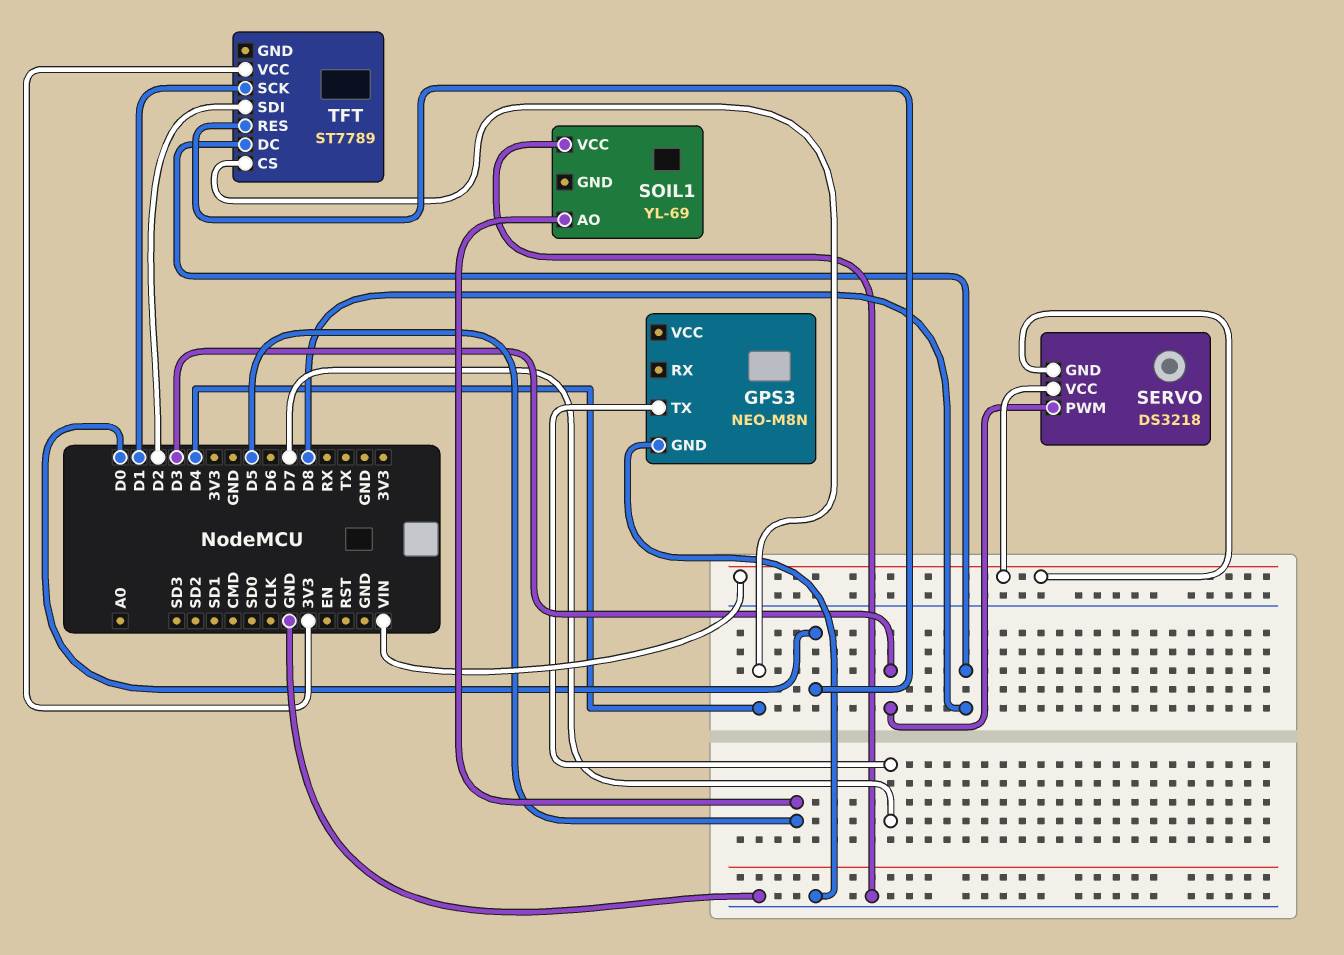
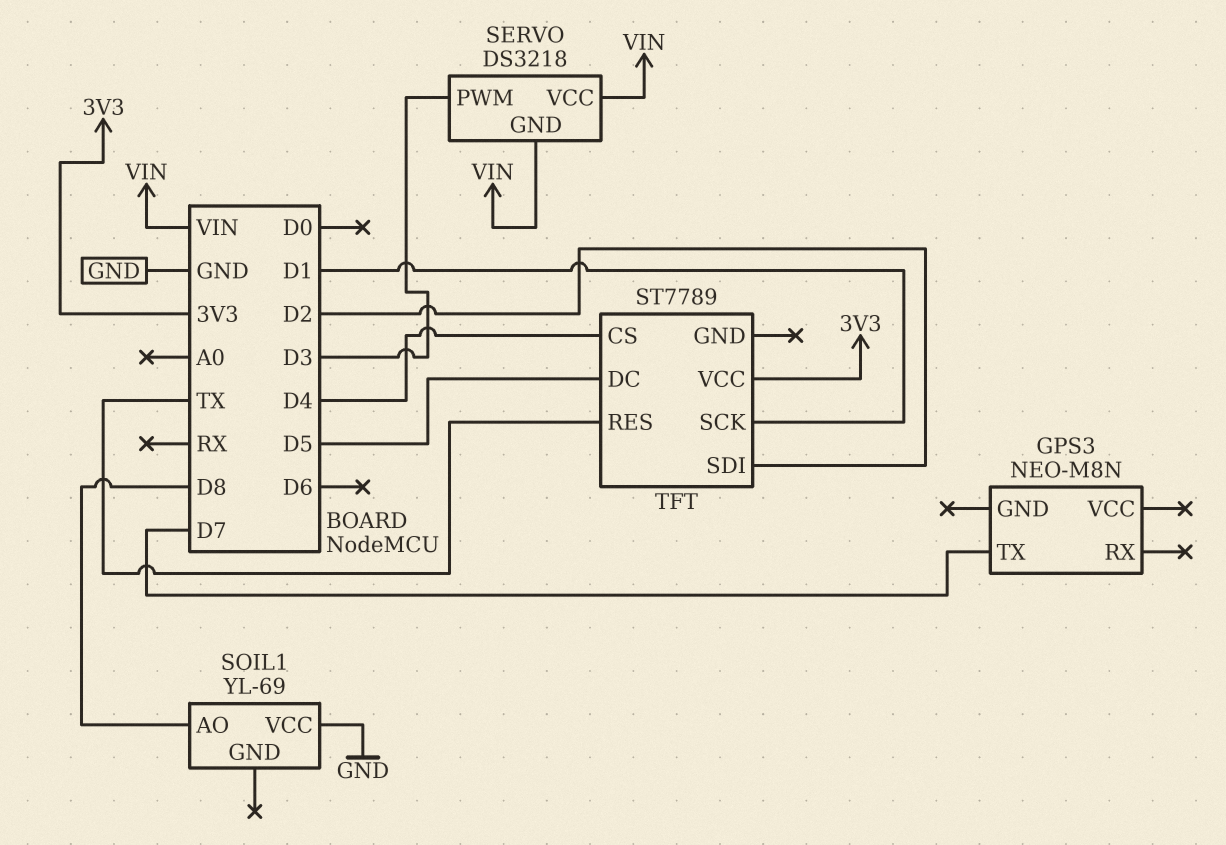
GPS3 pin GND: GND -> none
SOIL1 pin AO: D5 -> D8
TFT pin DC: D8 -> D5
TFT pin RES: D0 -> TX

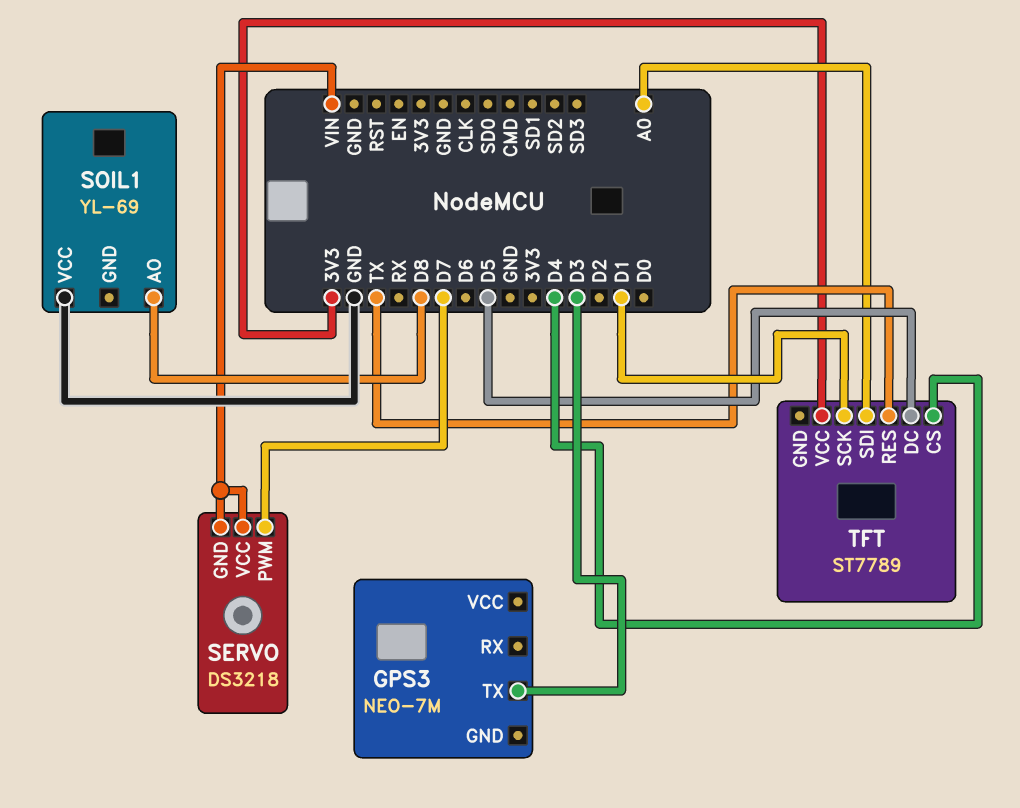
GPS3: NEO-M8N -> NEO-7M
GPS3 pin TX: D7 -> D3
SERVO pin PWM: D3 -> D7
TFT pin SDI: D2 -> A0

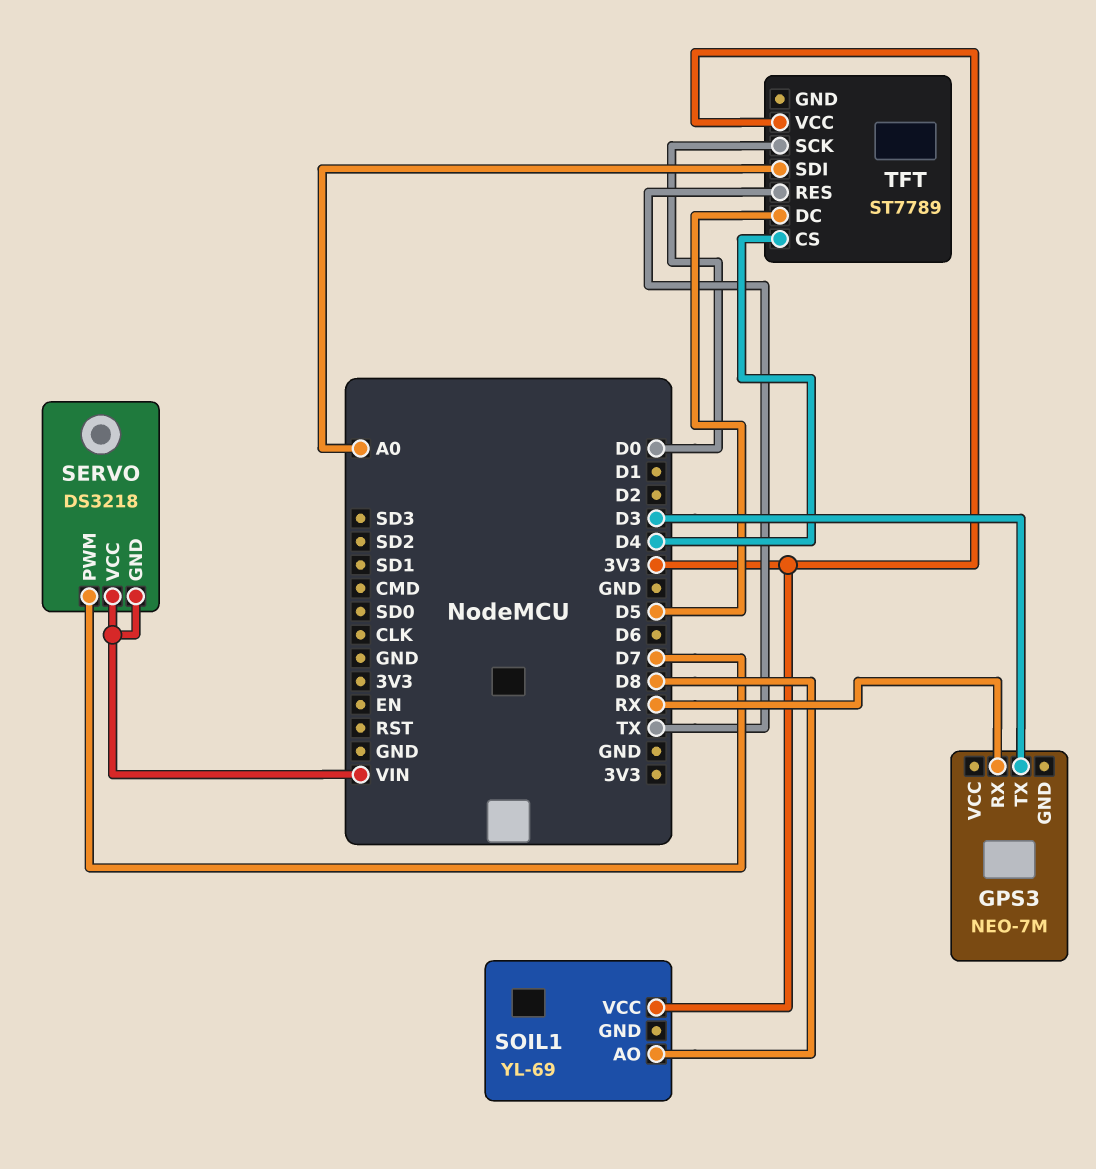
GPS3 pin RX: none -> RX
SOIL1 pin VCC: GND -> 3V3
TFT pin SCK: D1 -> D0

